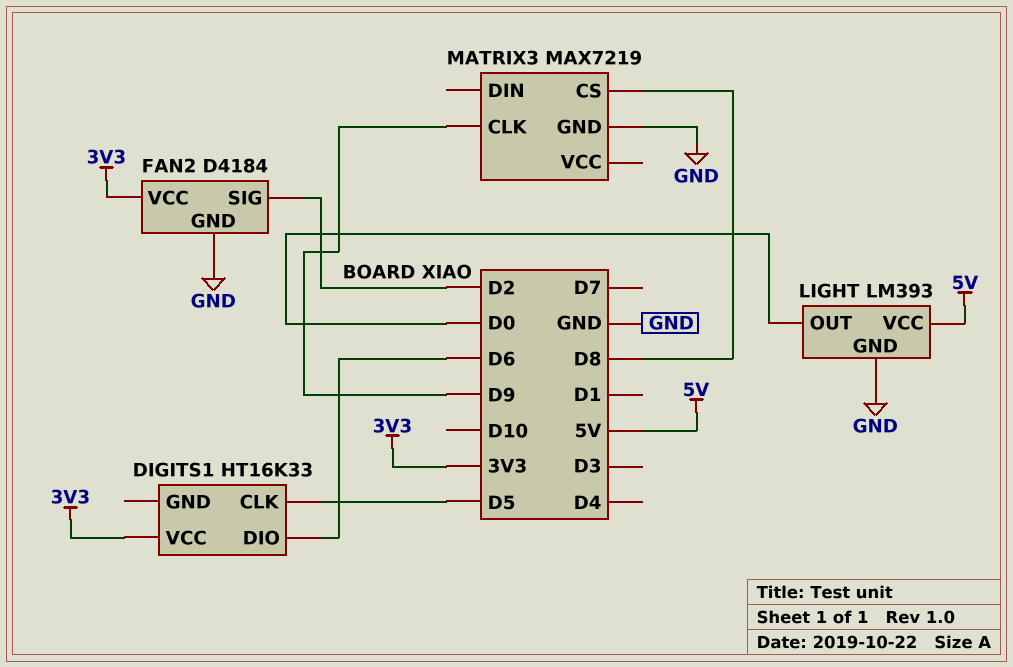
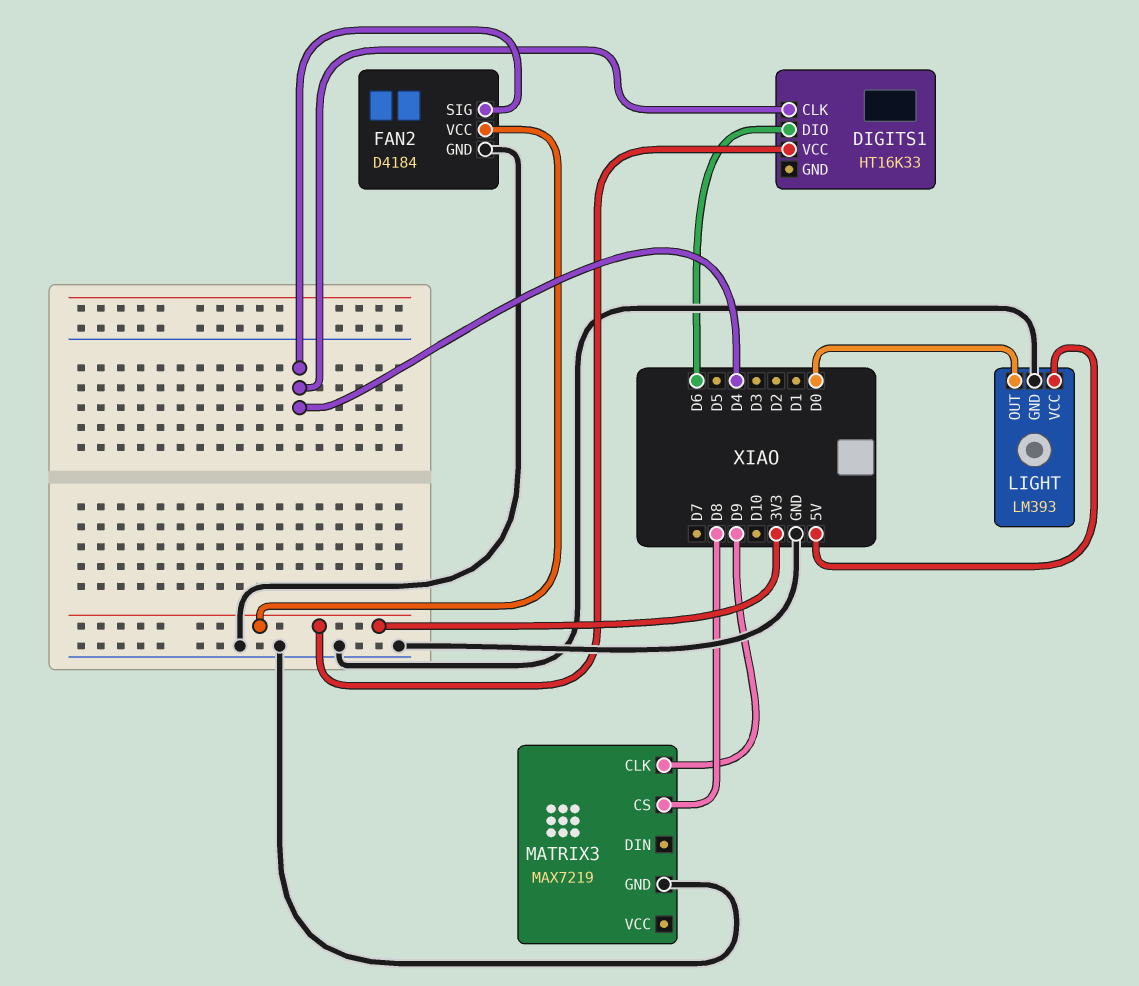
DIGITS1 pin CLK: D5 -> D4
FAN2 pin SIG: D2 -> D4

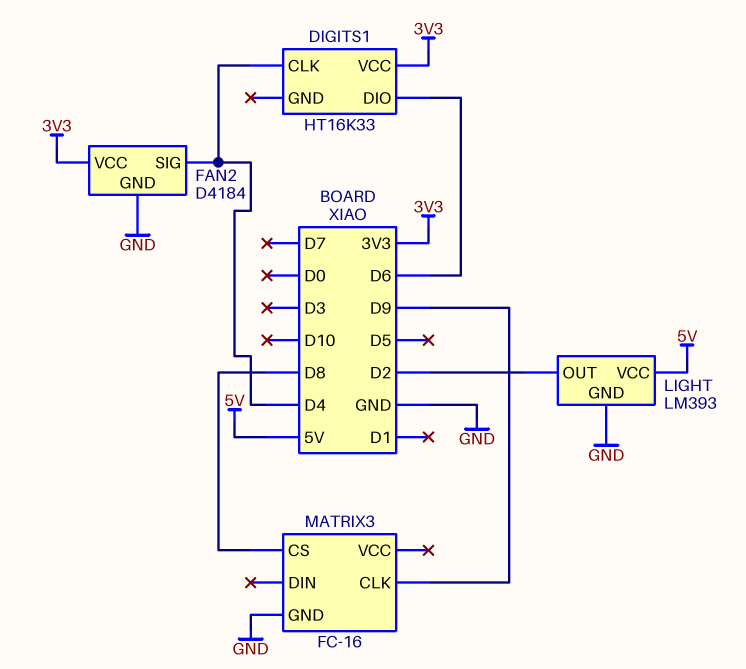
LIGHT pin OUT: D0 -> D2
MATRIX3: MAX7219 -> FC-16

